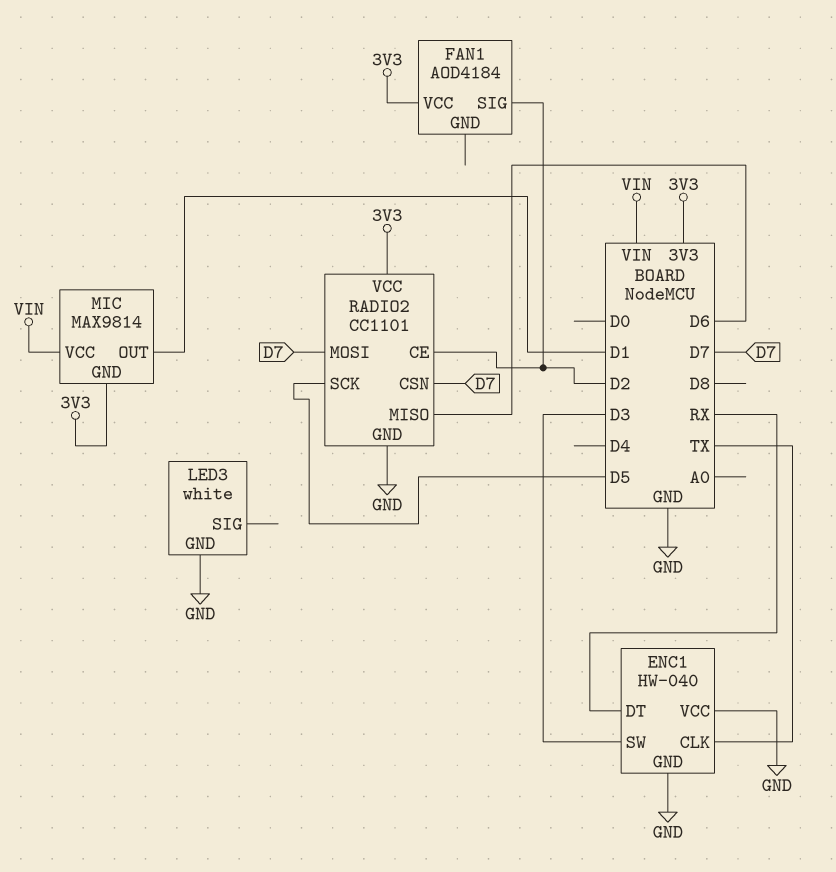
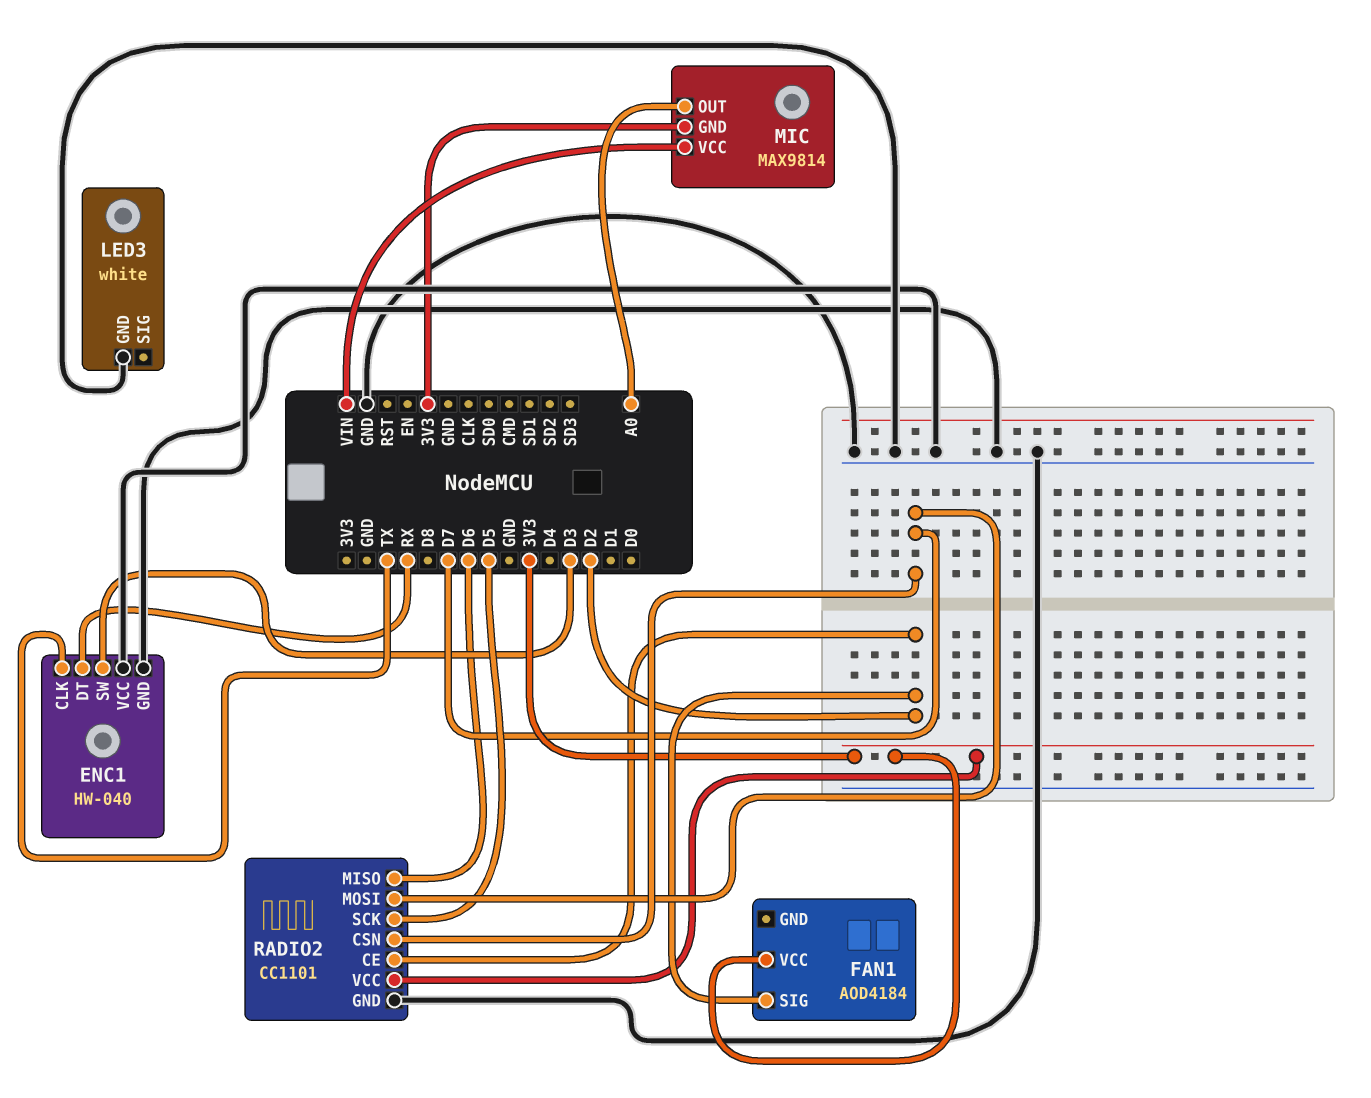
MIC pin OUT: D1 -> A0

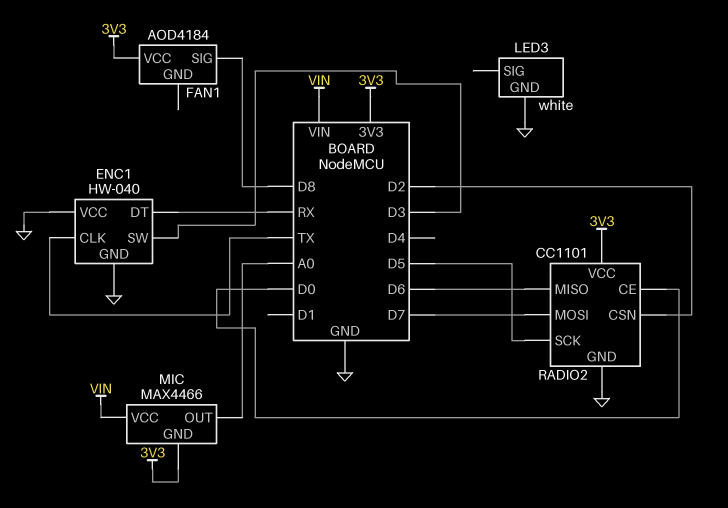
FAN1 pin SIG: D2 -> D8
MIC: MAX9814 -> MAX4466
RADIO2 pin CE: D2 -> D0
RADIO2 pin CSN: D7 -> D2

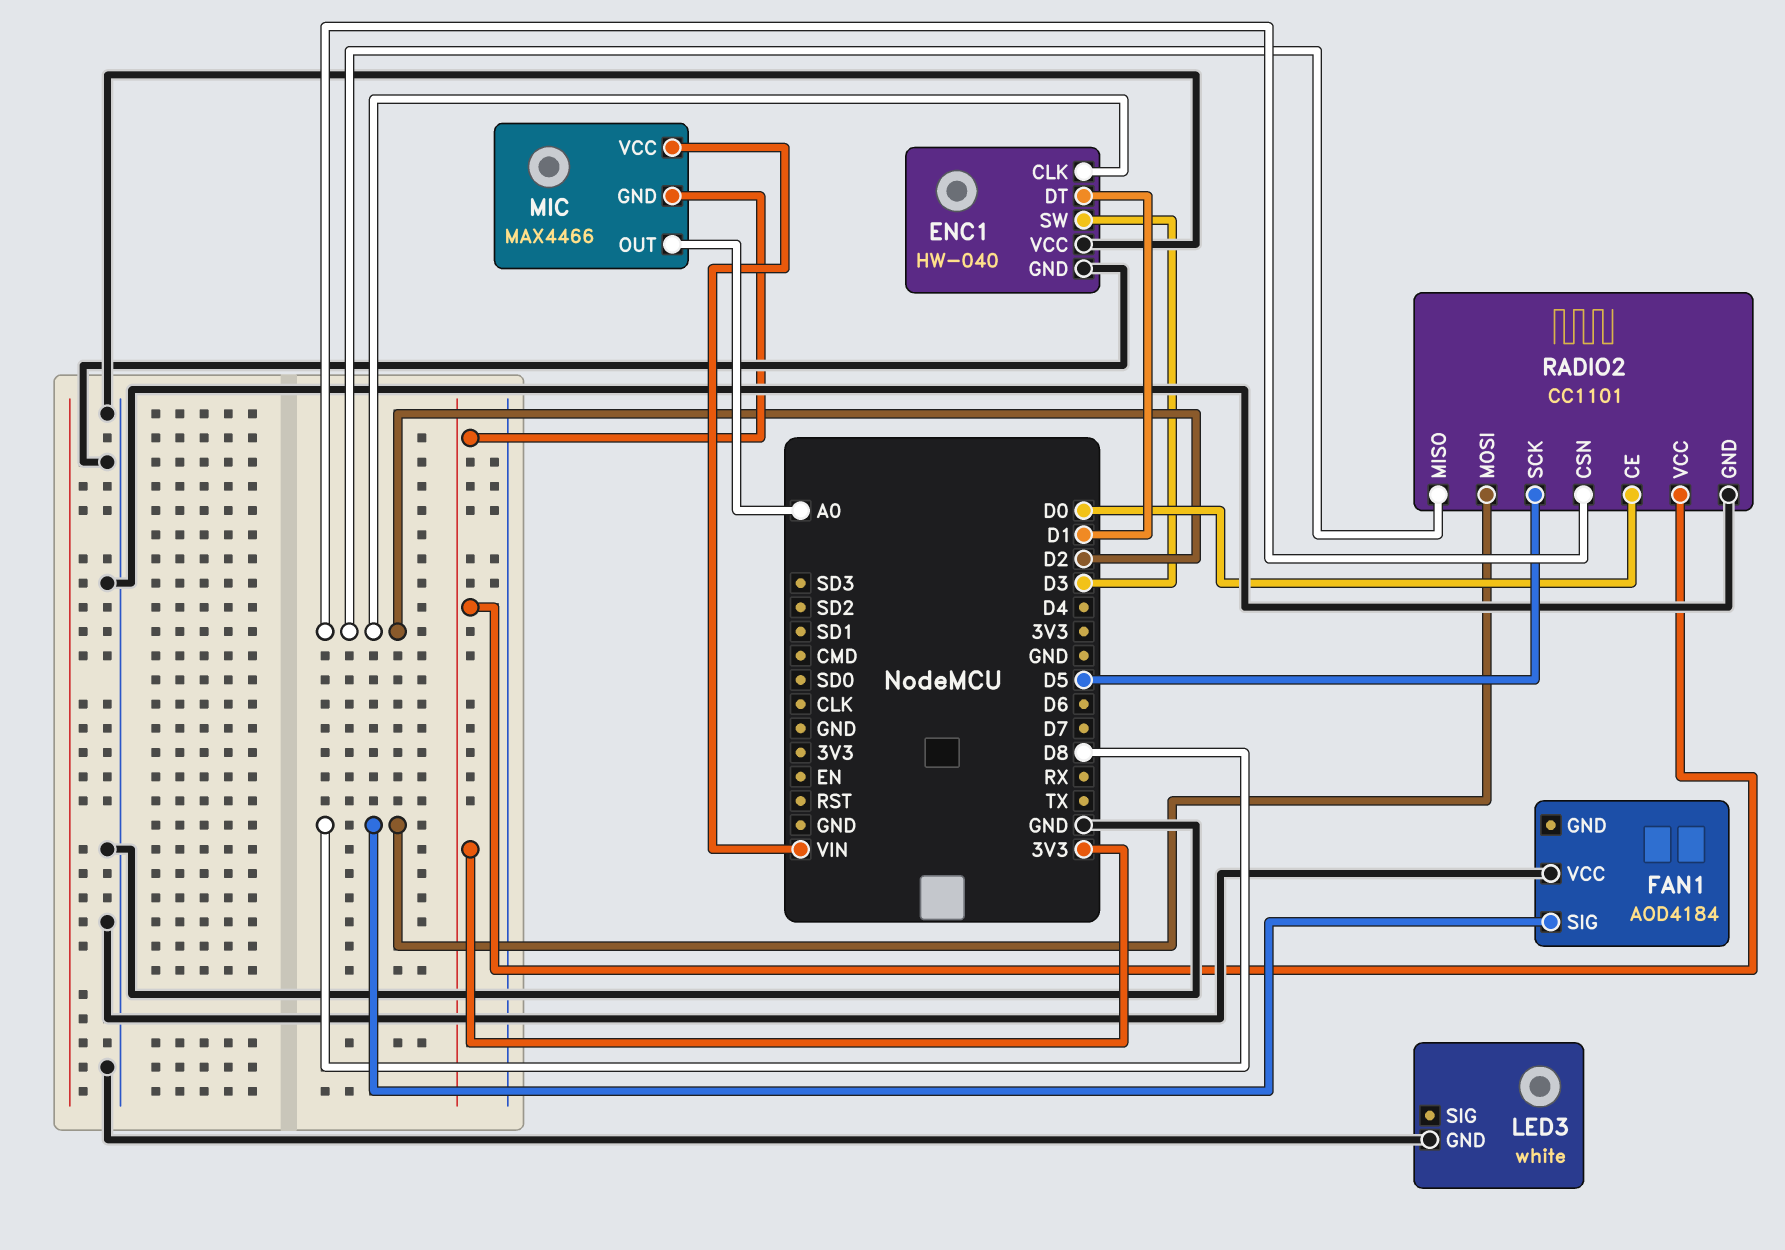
ENC1 pin CLK: TX -> D2
ENC1 pin DT: RX -> D1
FAN1 pin VCC: 3V3 -> GND
RADIO2 pin MISO: D6 -> D2
RADIO2 pin MOSI: D7 -> D8

